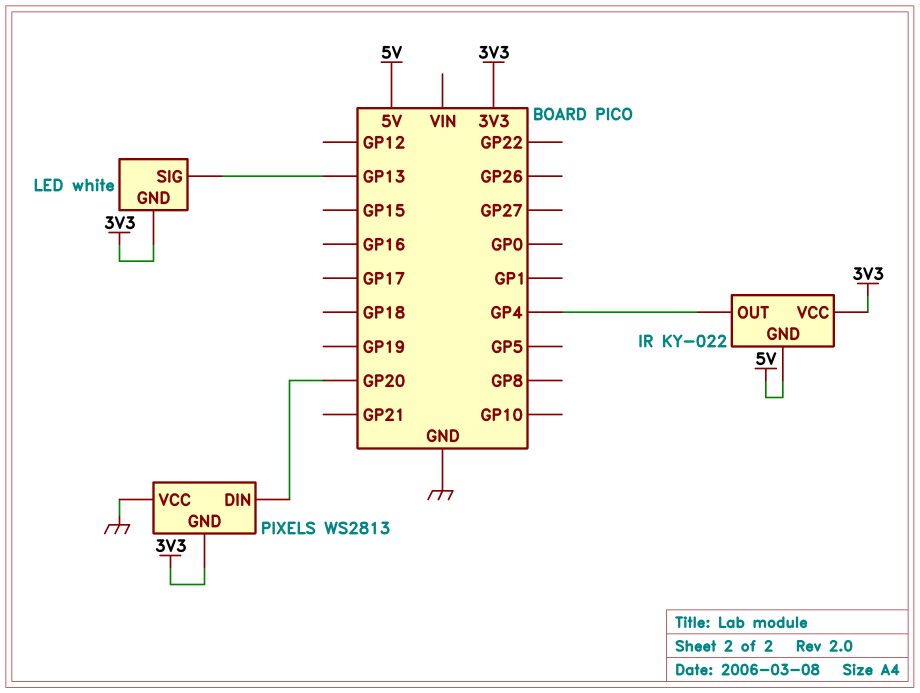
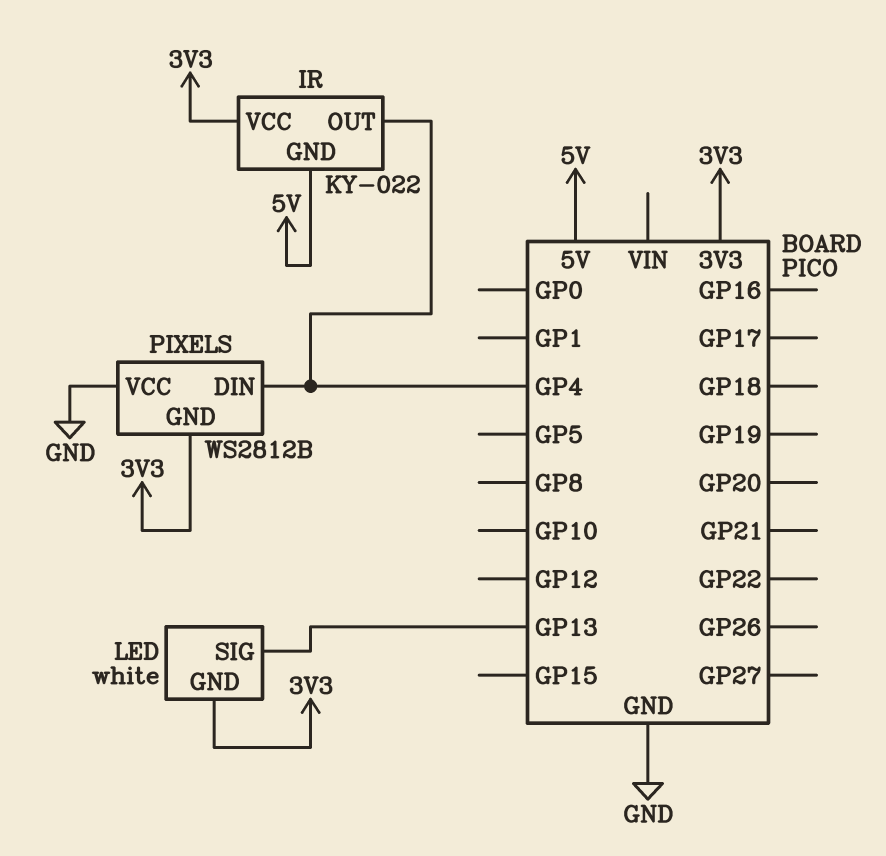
PIXELS: WS2813 -> WS2812B
PIXELS pin DIN: GP20 -> GP4

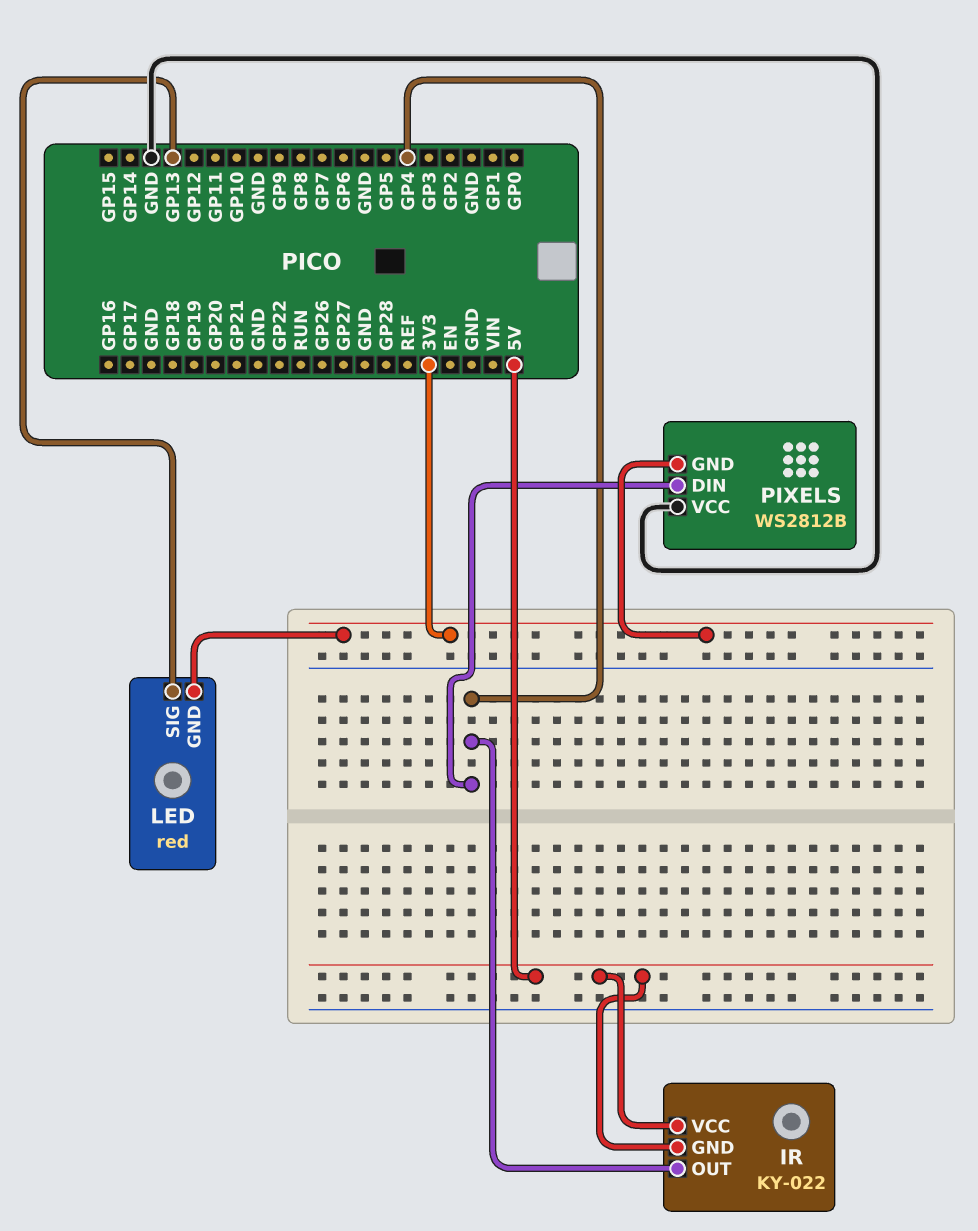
IR pin VCC: 3V3 -> 5V
LED: white -> red

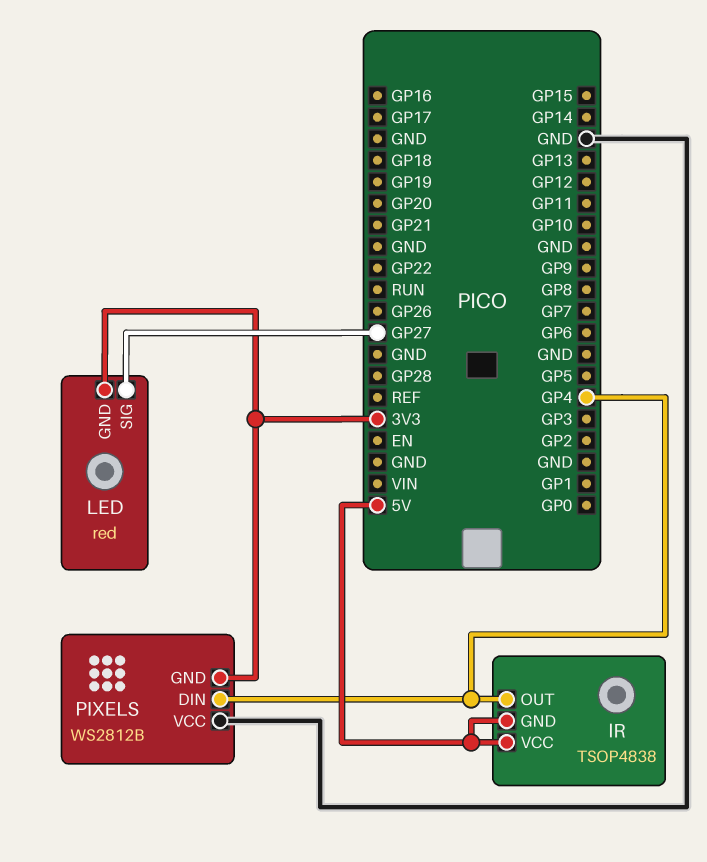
IR: KY-022 -> TSOP4838
LED pin SIG: GP13 -> GP27

